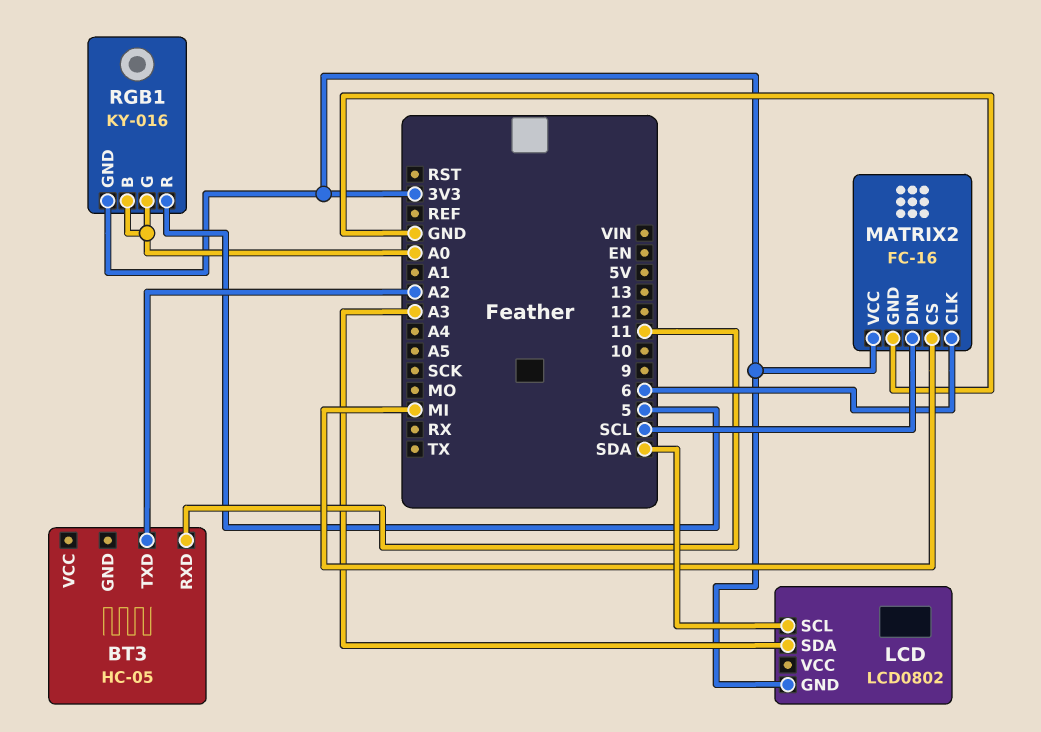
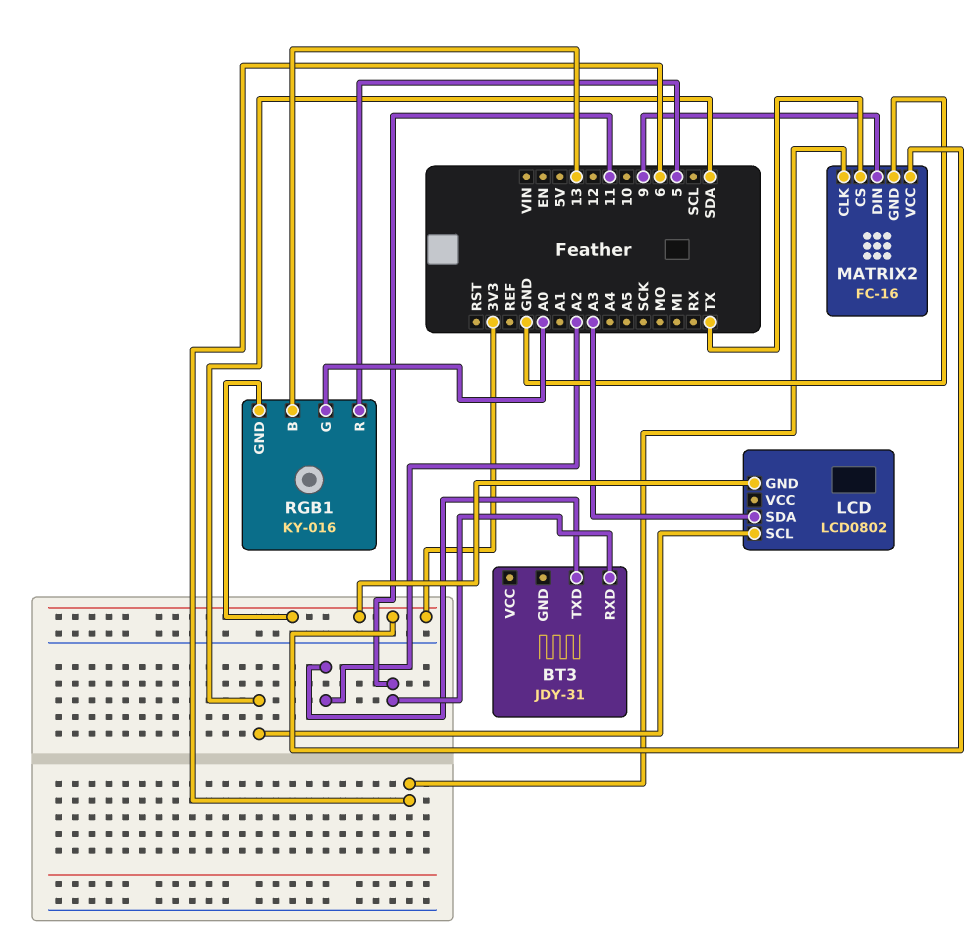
BT3: HC-05 -> JDY-31
MATRIX2 pin CS: MI -> TX
MATRIX2 pin DIN: SCL -> 9
RGB1 pin B: A0 -> 13

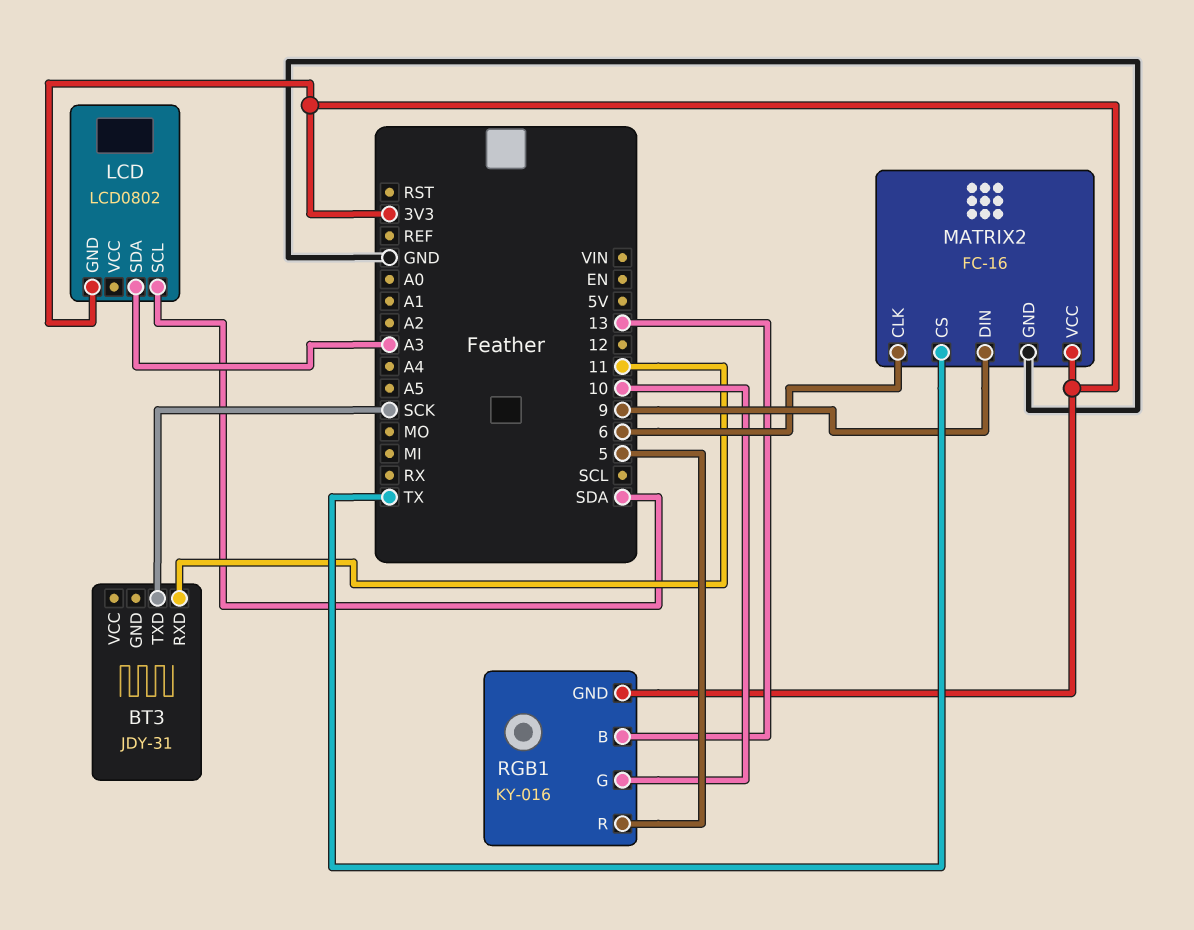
BT3 pin TXD: A2 -> SCK
RGB1 pin G: A0 -> 10

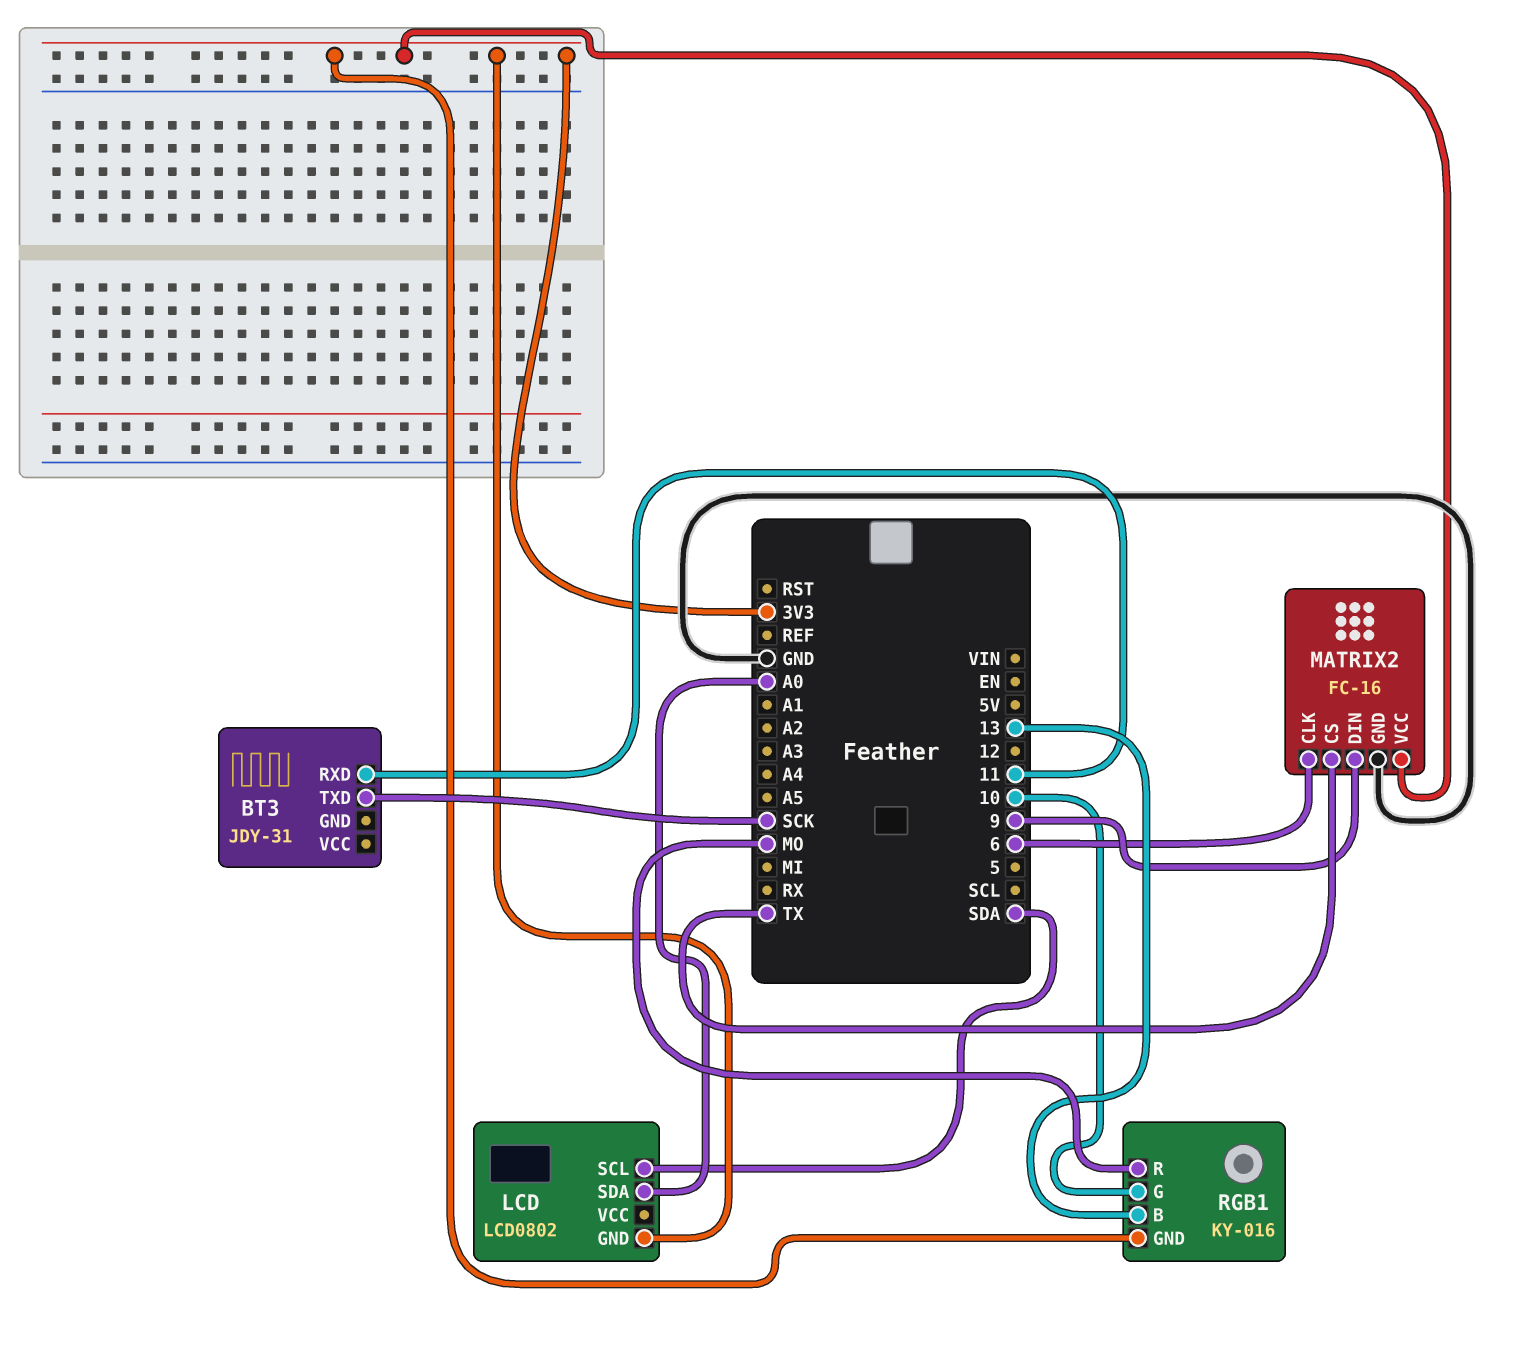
LCD pin SDA: A3 -> A0
RGB1 pin R: 5 -> MO

